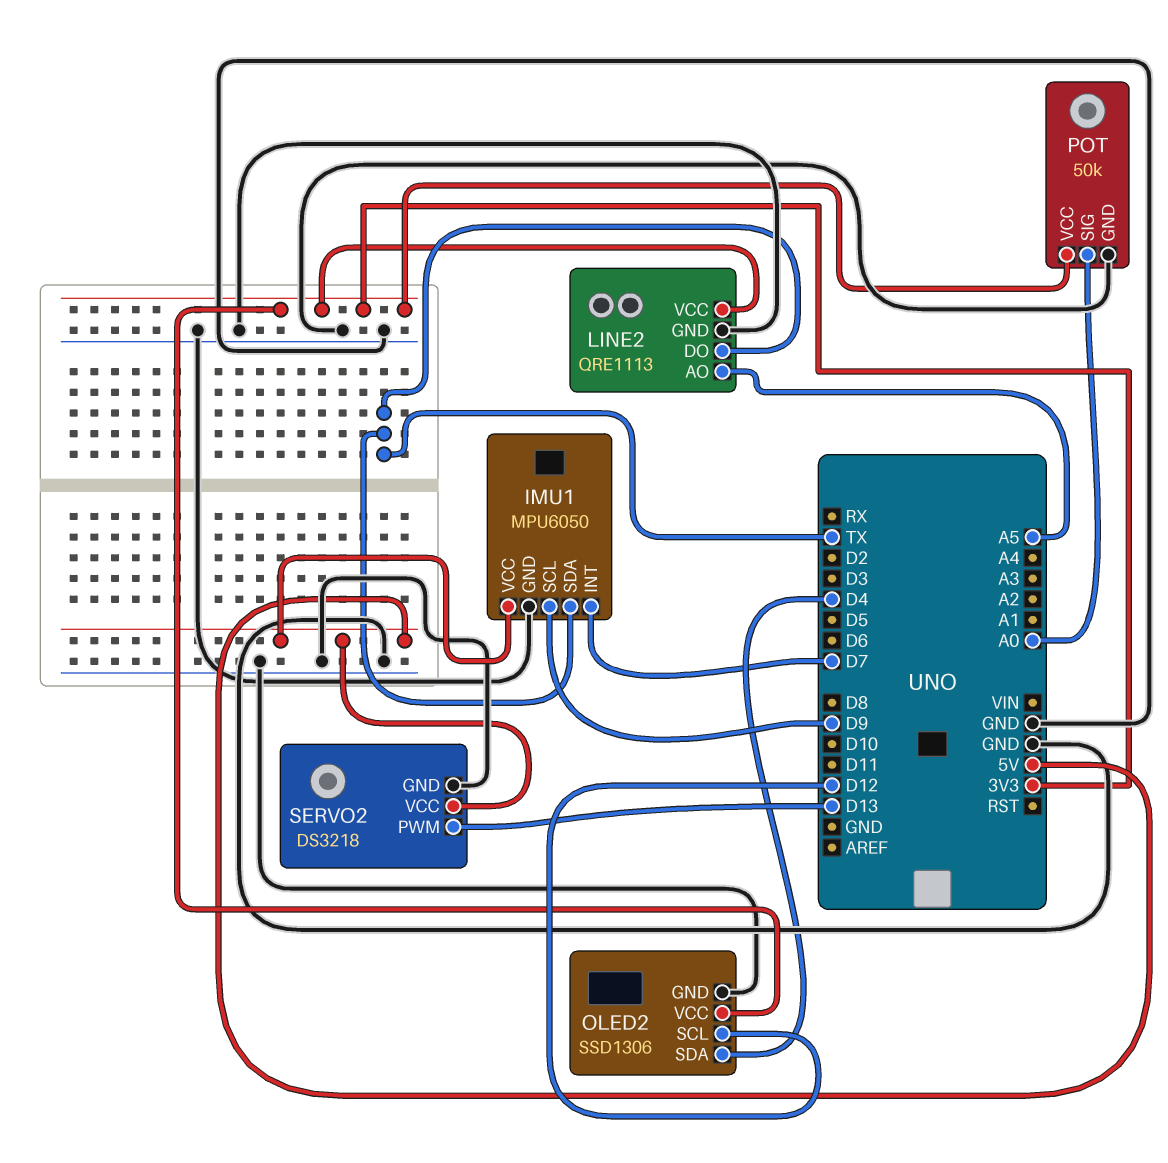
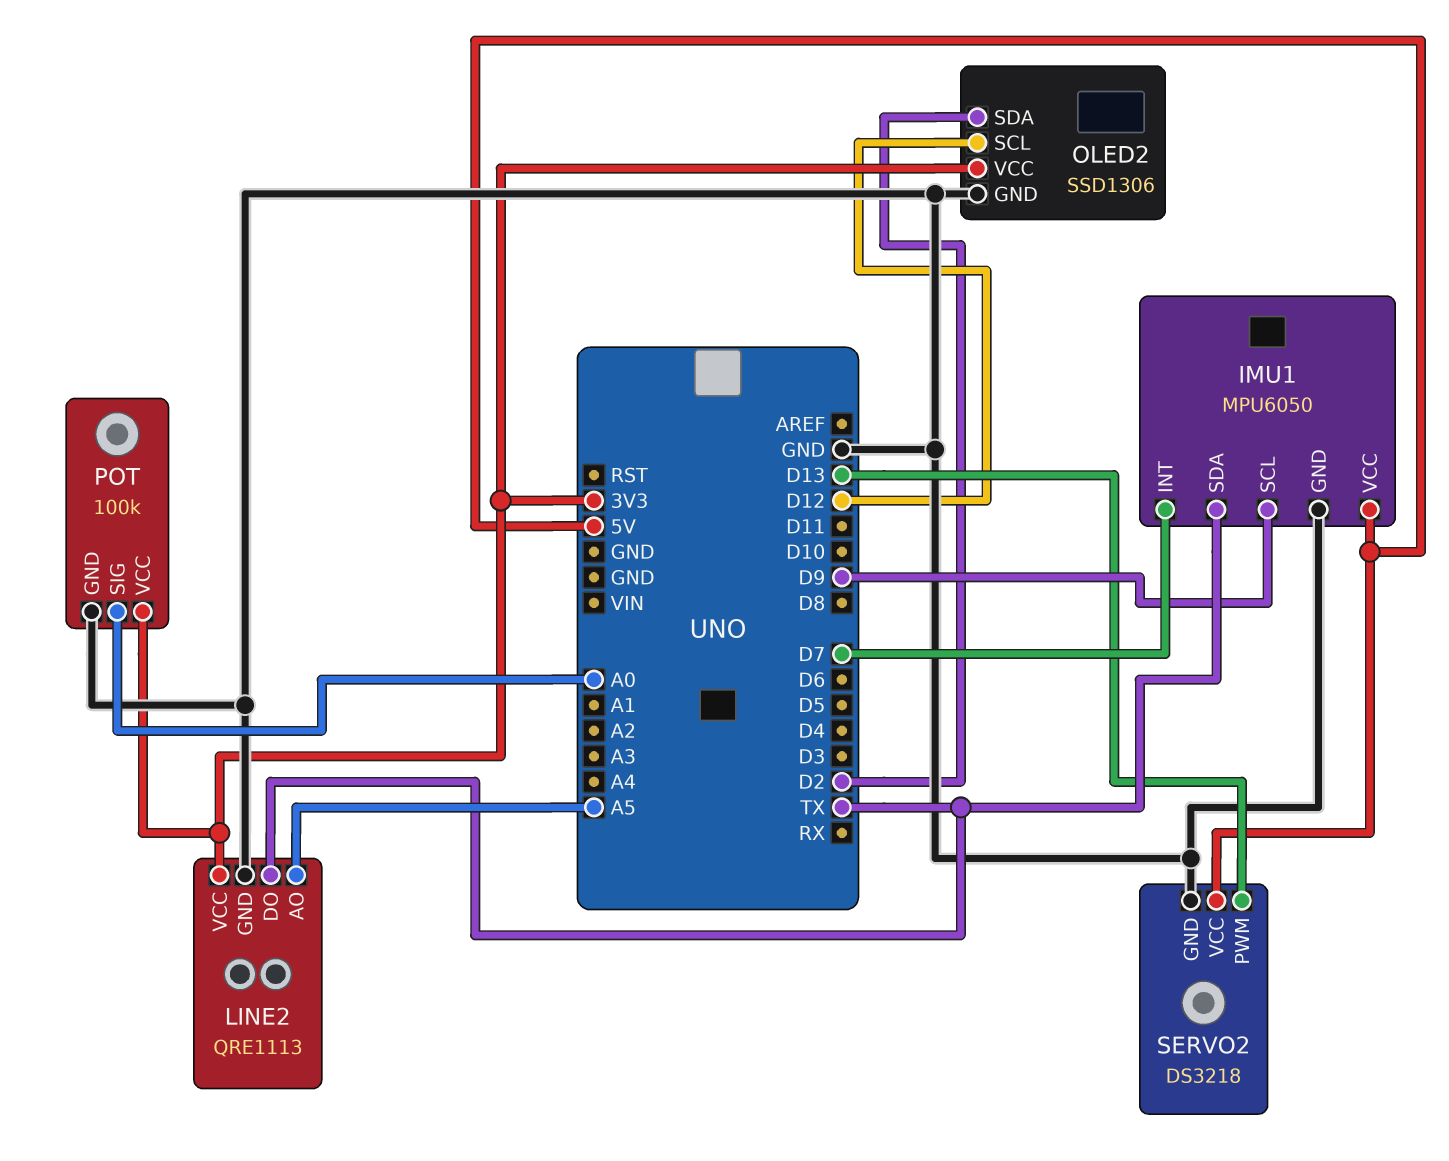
OLED2 pin SDA: D4 -> D2
POT: 50k -> 100k

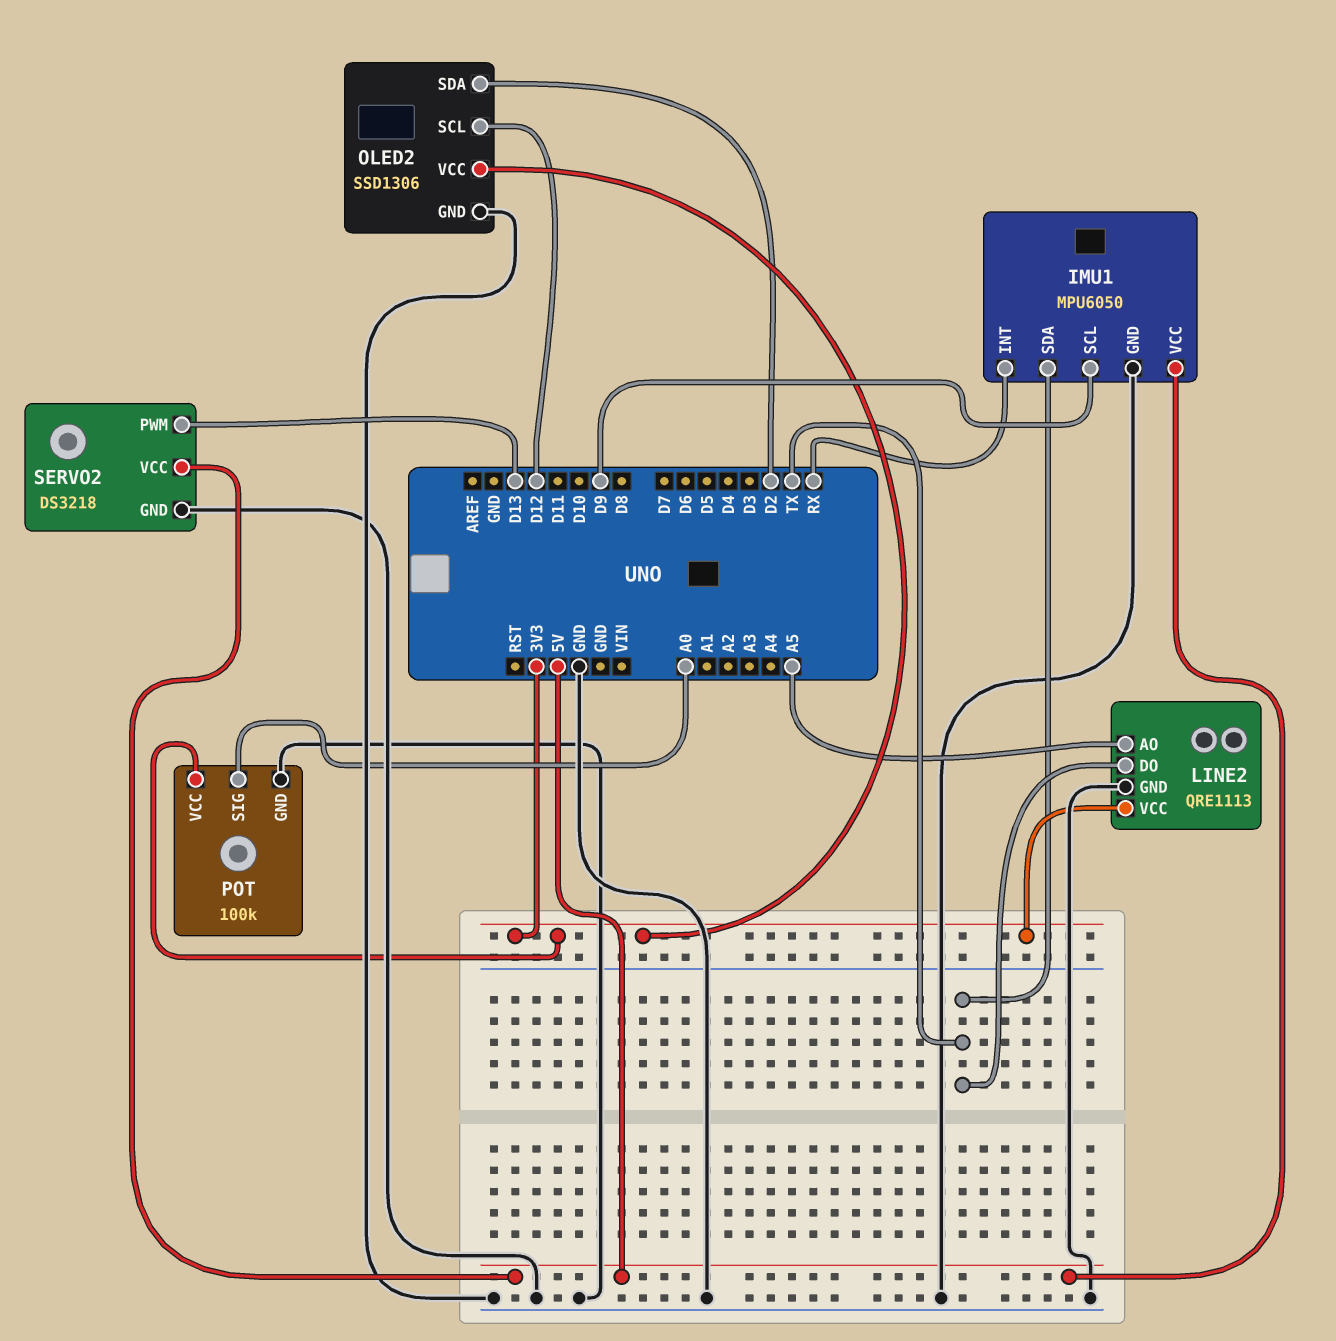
IMU1 pin INT: D7 -> RX

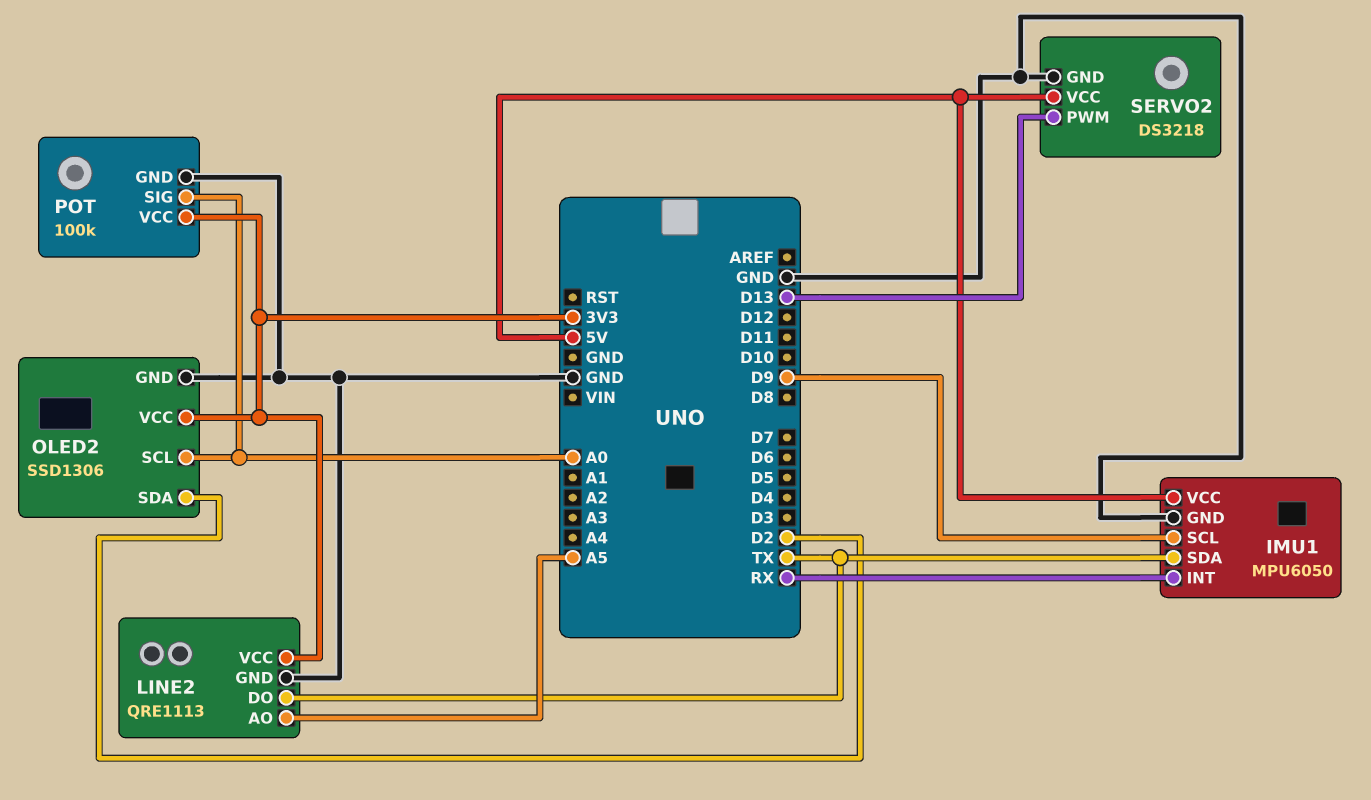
OLED2 pin SCL: D12 -> A0

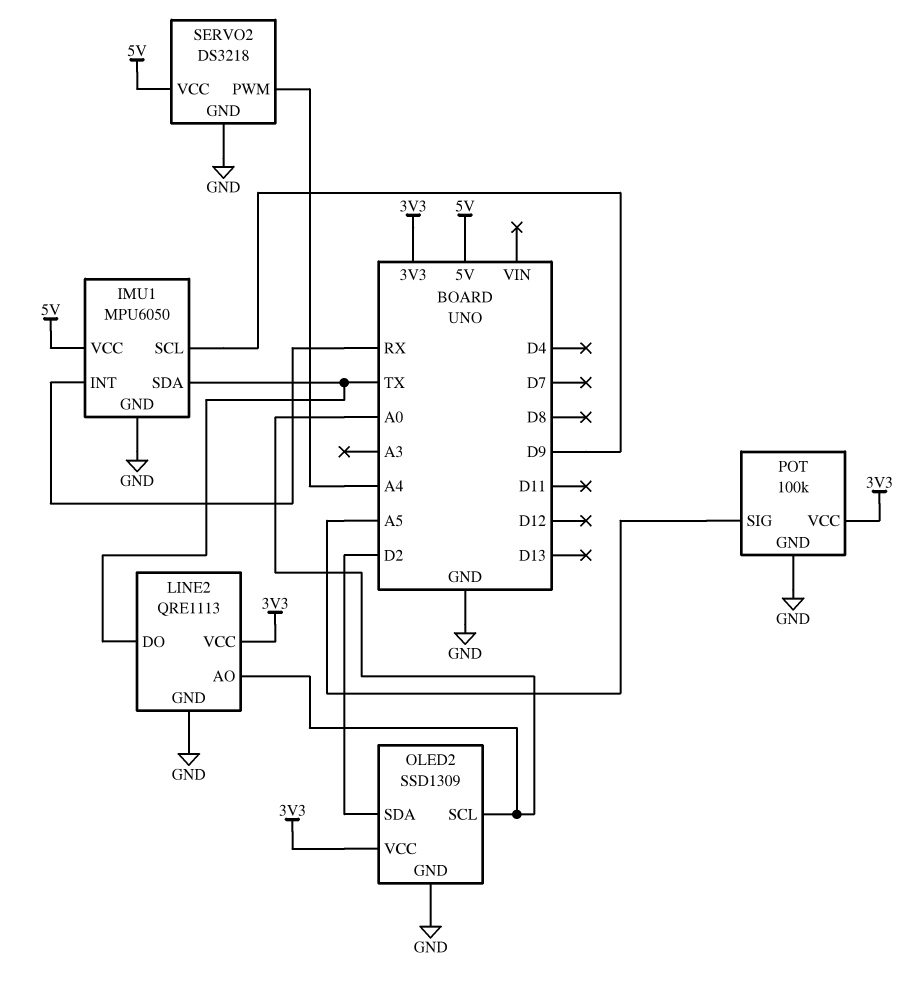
LINE2 pin AO: A5 -> A0
OLED2: SSD1306 -> SSD1309
POT pin SIG: A0 -> A5
SERVO2 pin PWM: D13 -> A4

